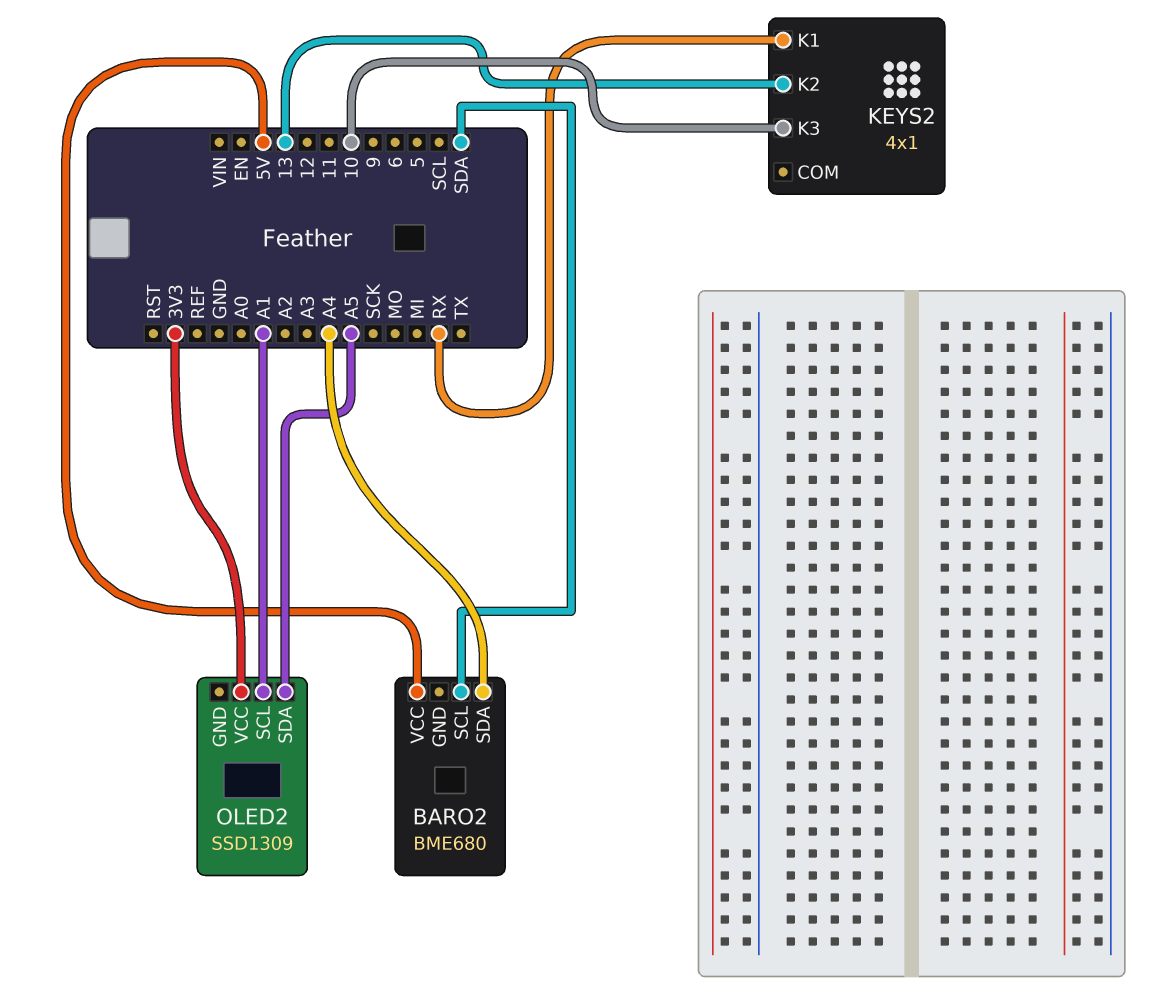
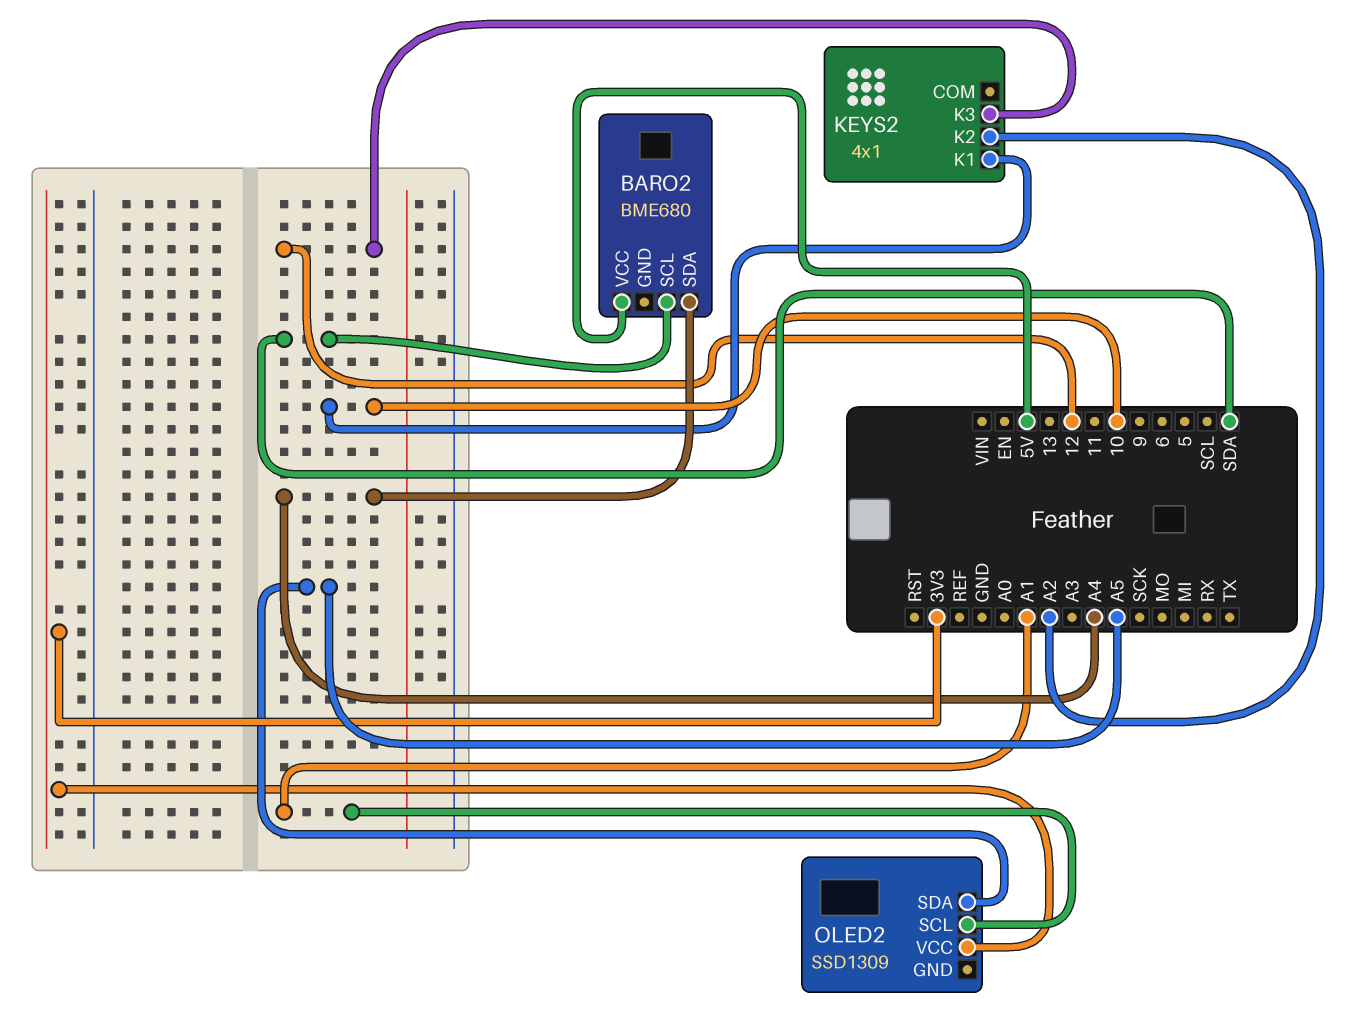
KEYS2 pin K1: RX -> 10
KEYS2 pin K2: 13 -> A2
KEYS2 pin K3: 10 -> 12

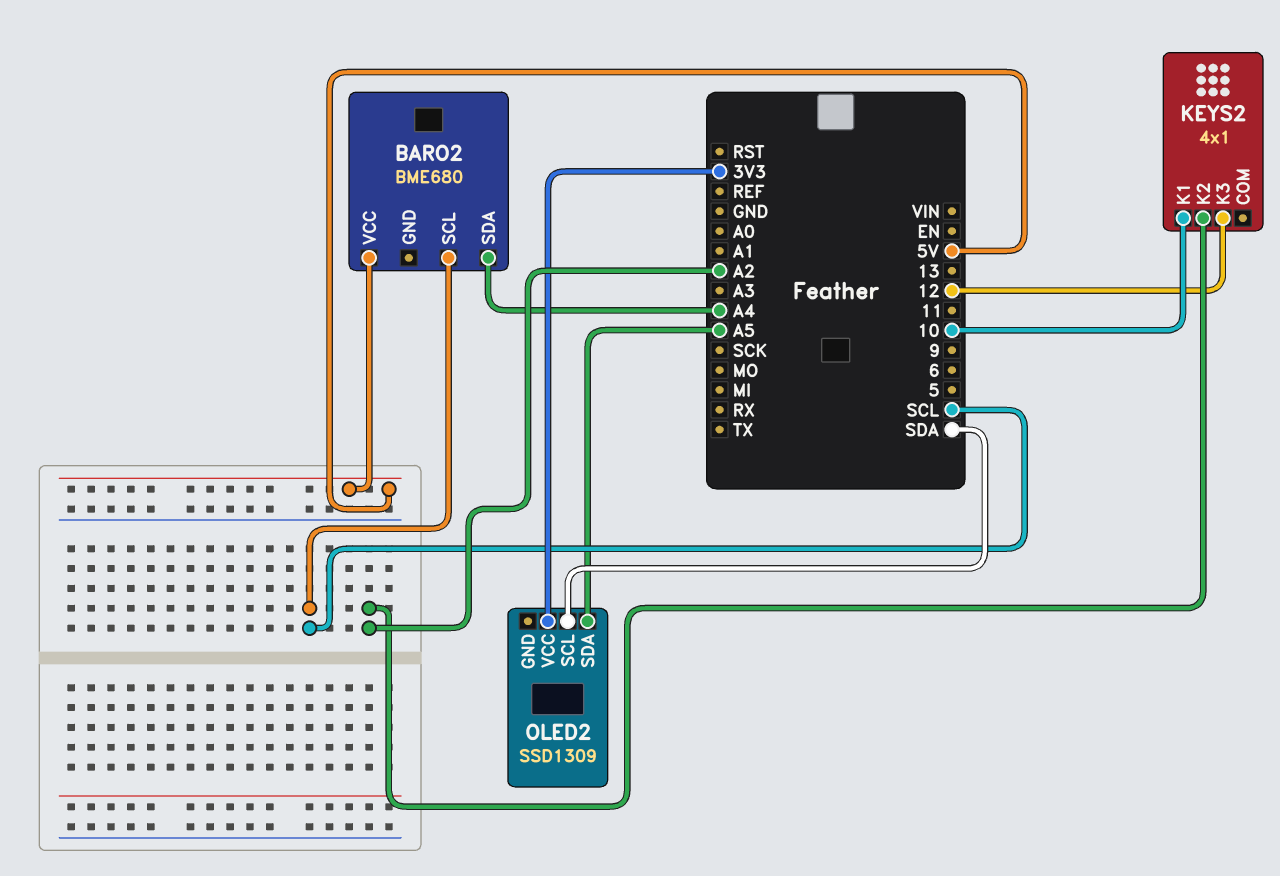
BARO2 pin SCL: SDA -> SCL
OLED2 pin SCL: A1 -> SDA

